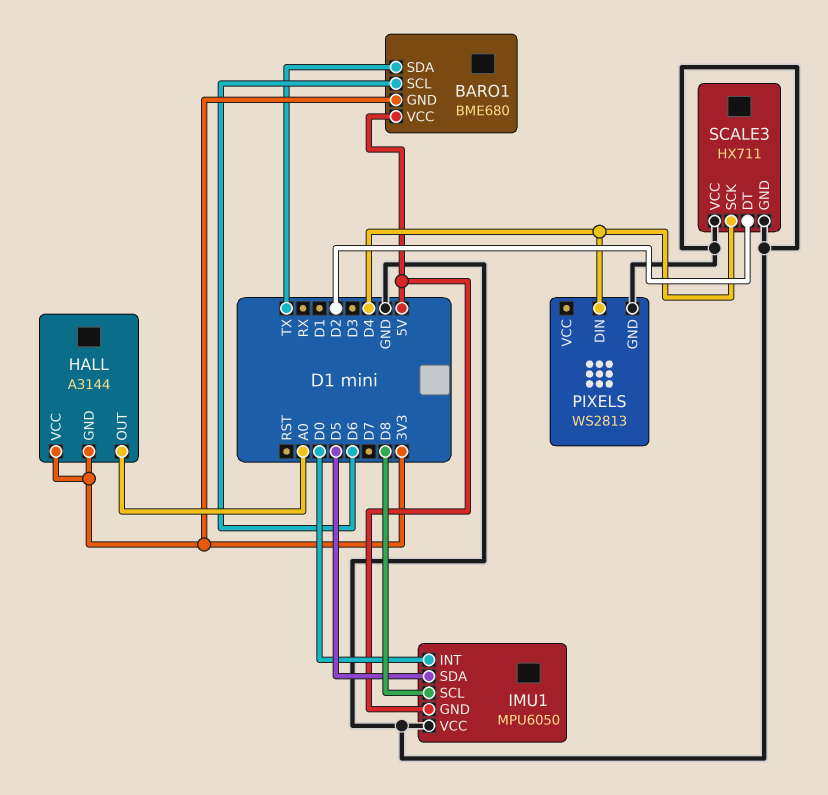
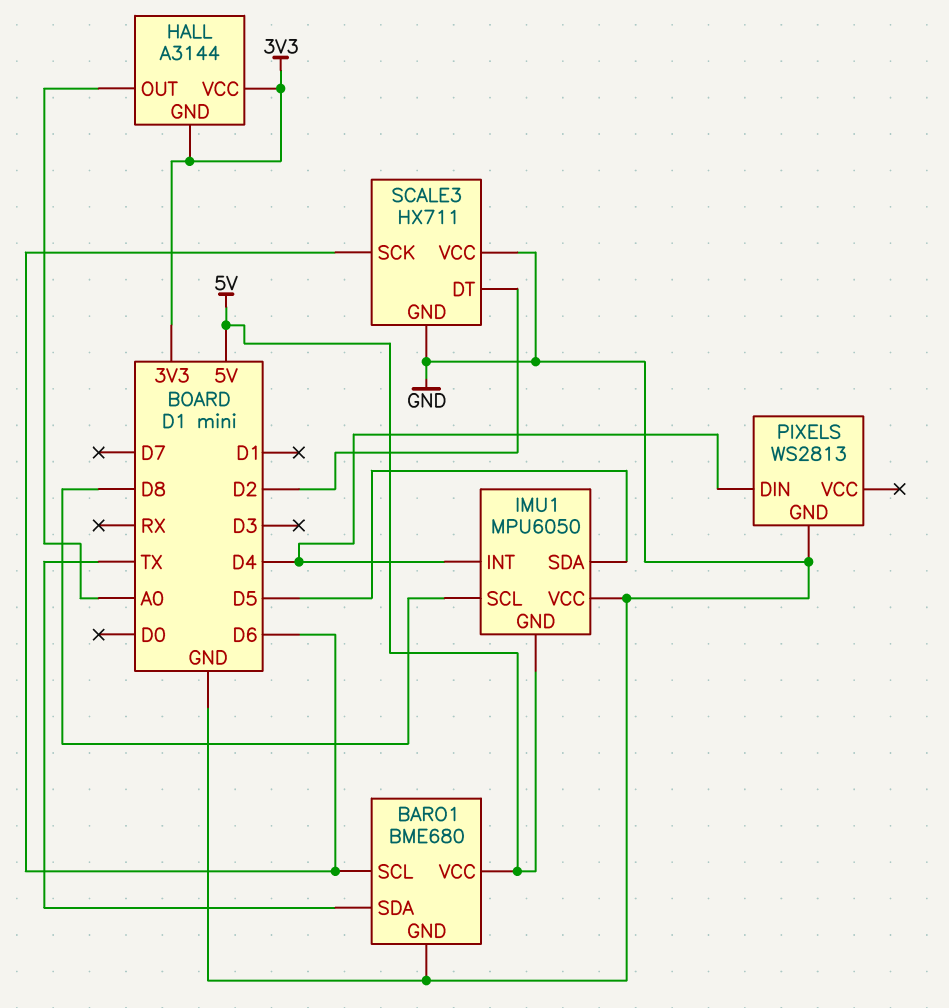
BARO1 pin GND: 3V3 -> GND
IMU1 pin INT: D0 -> D4
SCALE3 pin SCK: D4 -> D6

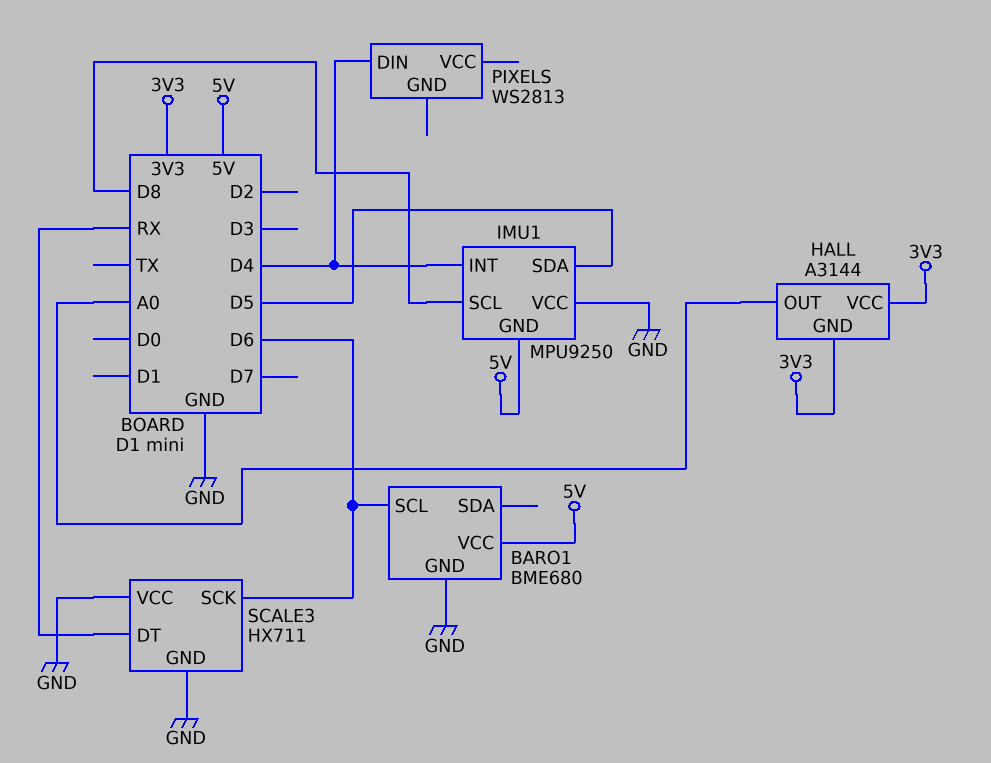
BARO1 pin SDA: TX -> none
IMU1: MPU6050 -> MPU9250
PIXELS pin GND: GND -> none
SCALE3 pin DT: D2 -> RX

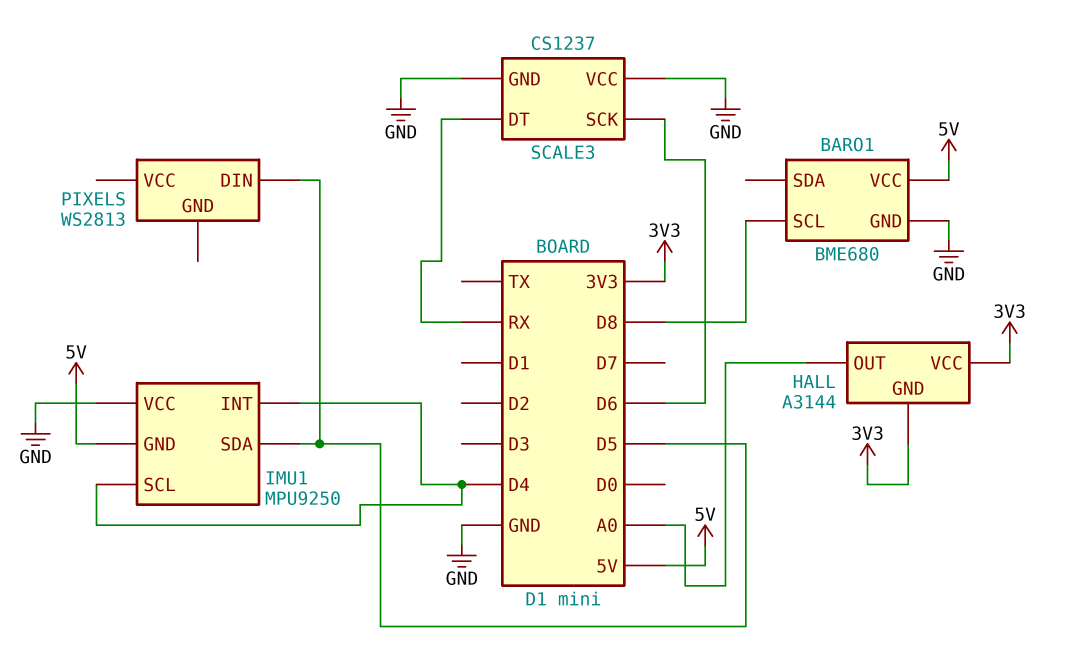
BARO1 pin SCL: D6 -> D8
IMU1 pin SCL: D8 -> D4
PIXELS pin DIN: D4 -> D5
SCALE3: HX711 -> CS1237

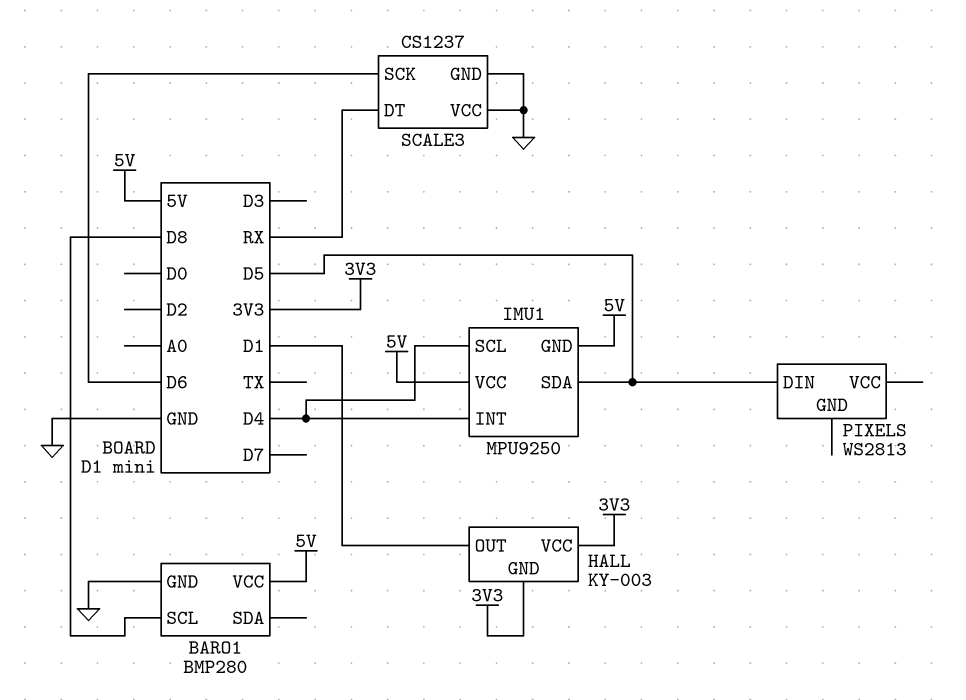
BARO1: BME680 -> BMP280
HALL: A3144 -> KY-003
HALL pin OUT: A0 -> D1
IMU1 pin VCC: GND -> 5V

